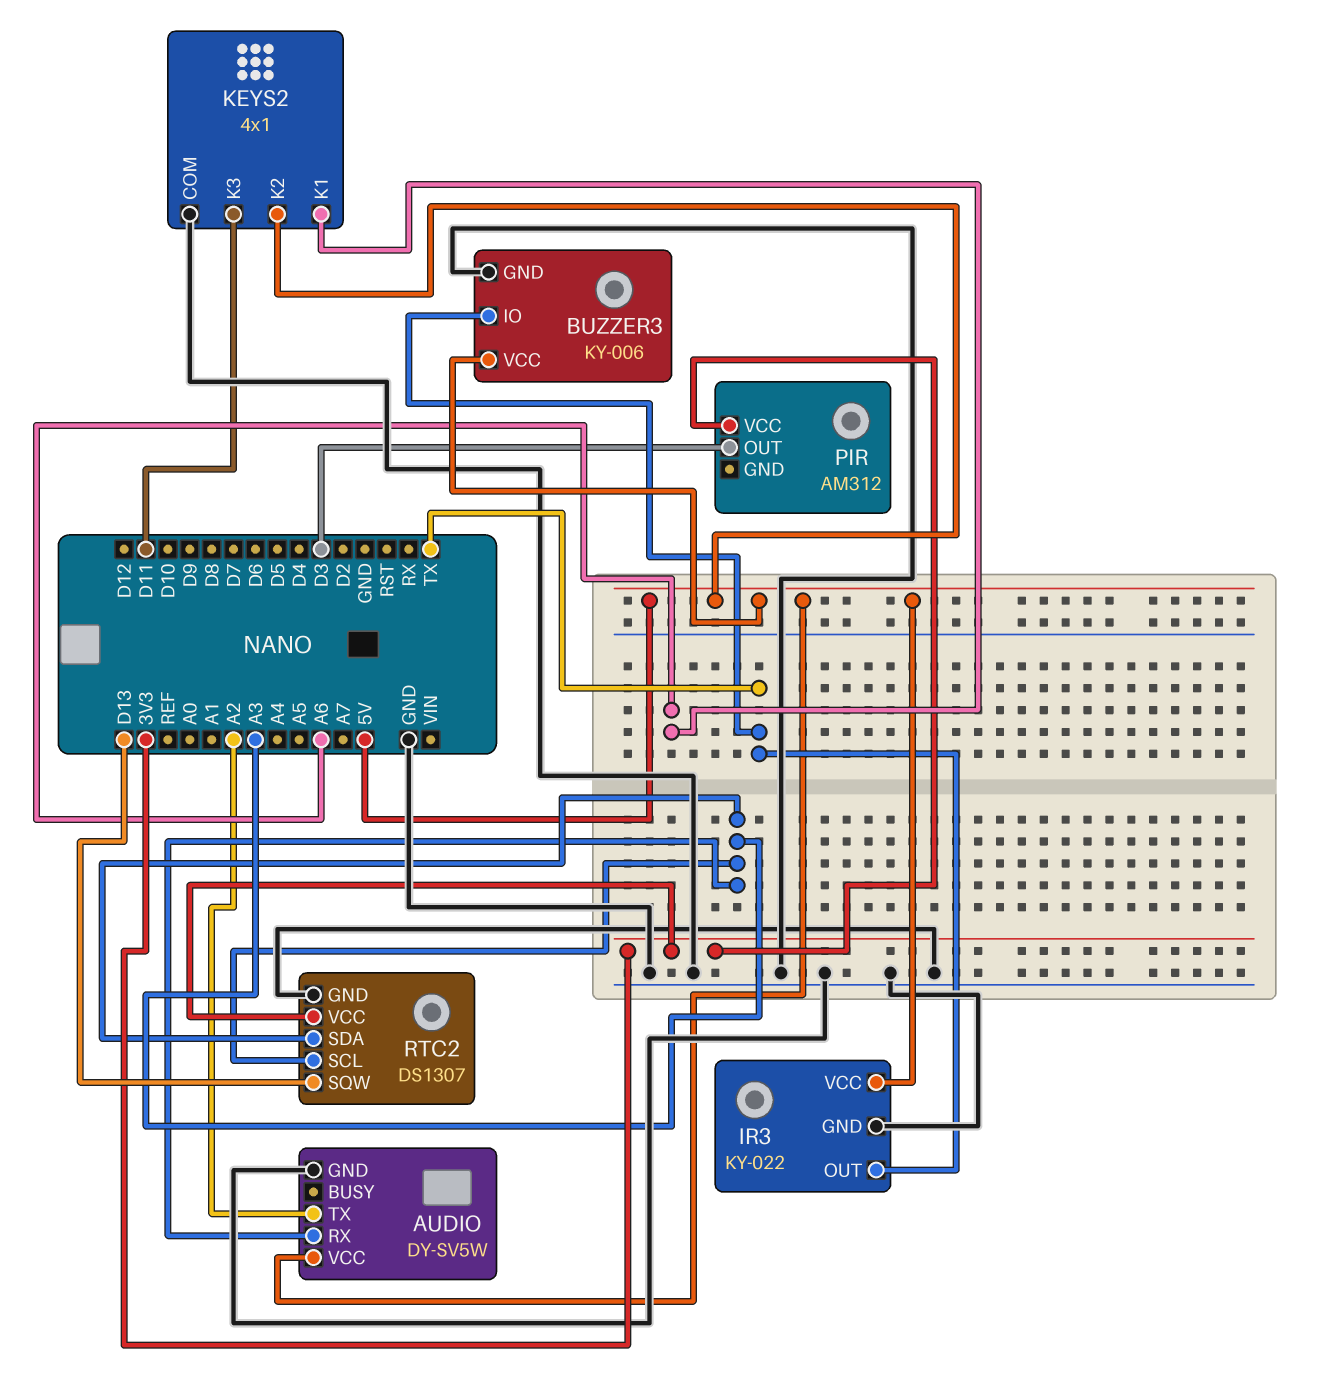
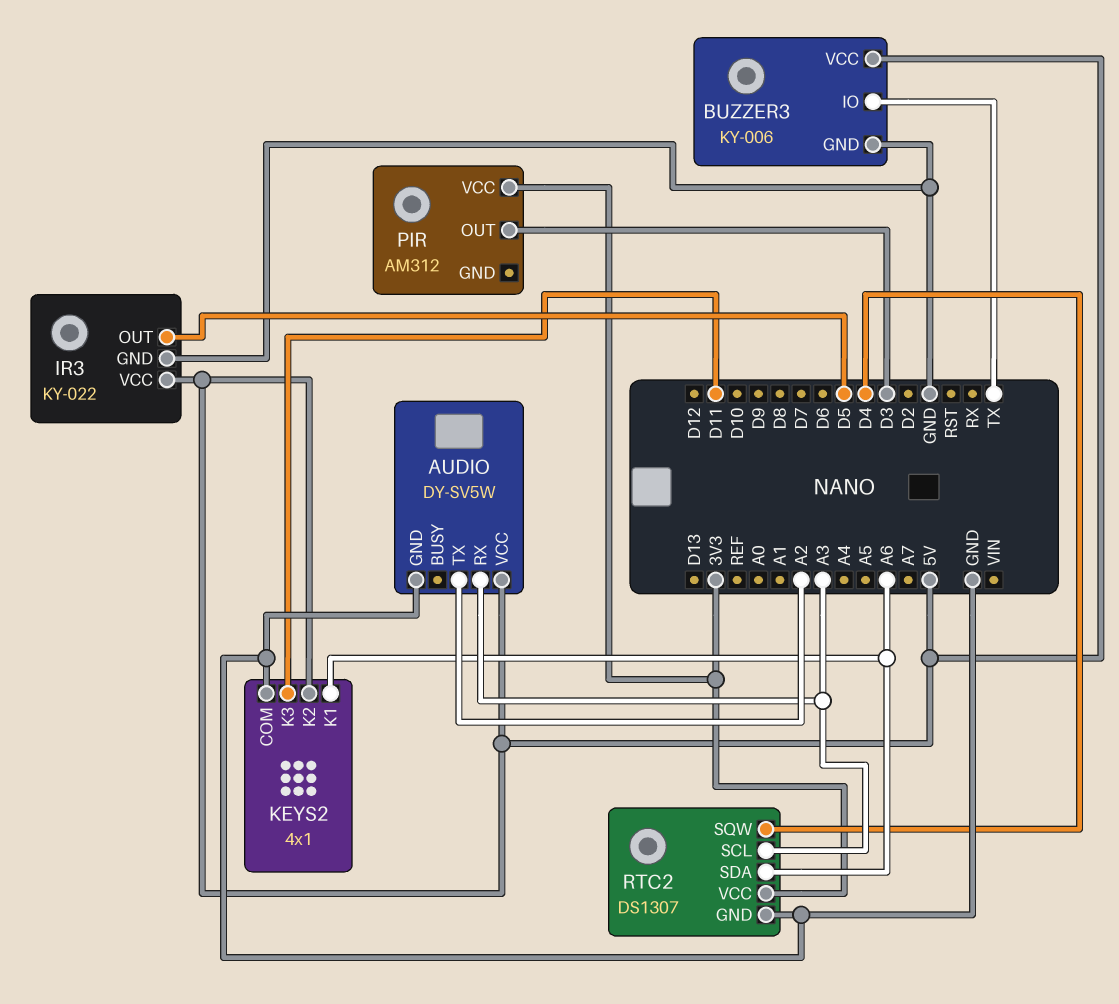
IR3 pin OUT: TX -> D5
RTC2 pin SDA: A3 -> A6
RTC2 pin SQW: D13 -> D4

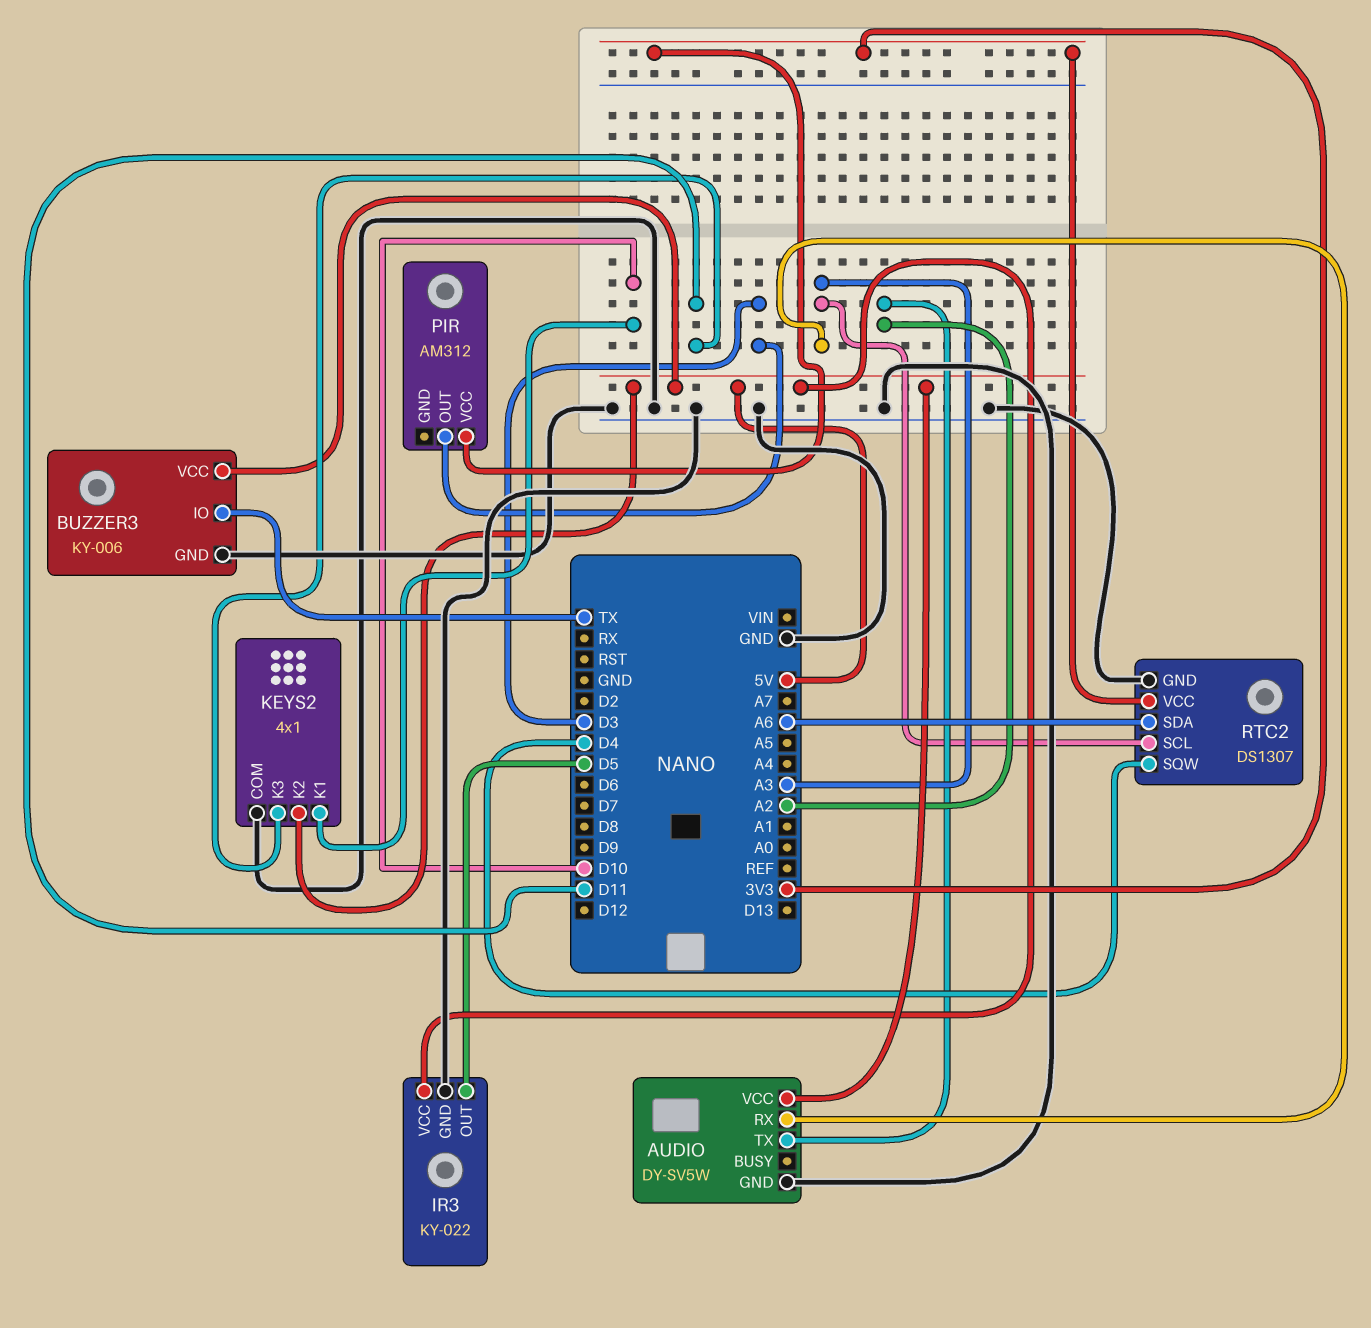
KEYS2 pin K1: A6 -> D10

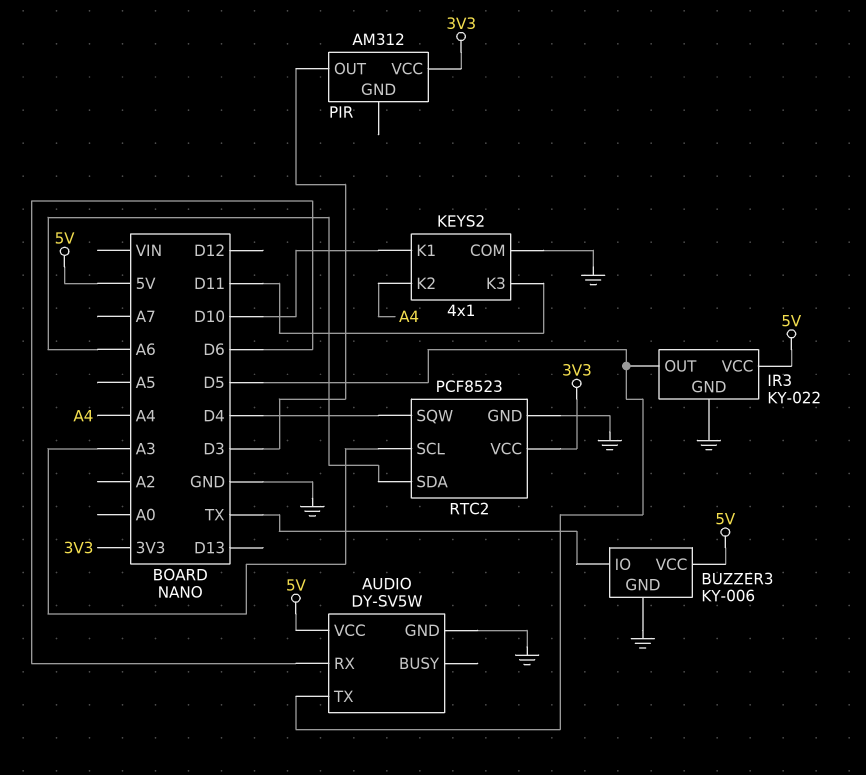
AUDIO pin RX: A3 -> D6
AUDIO pin TX: A2 -> D5
KEYS2 pin K2: 5V -> A4
RTC2: DS1307 -> PCF8523

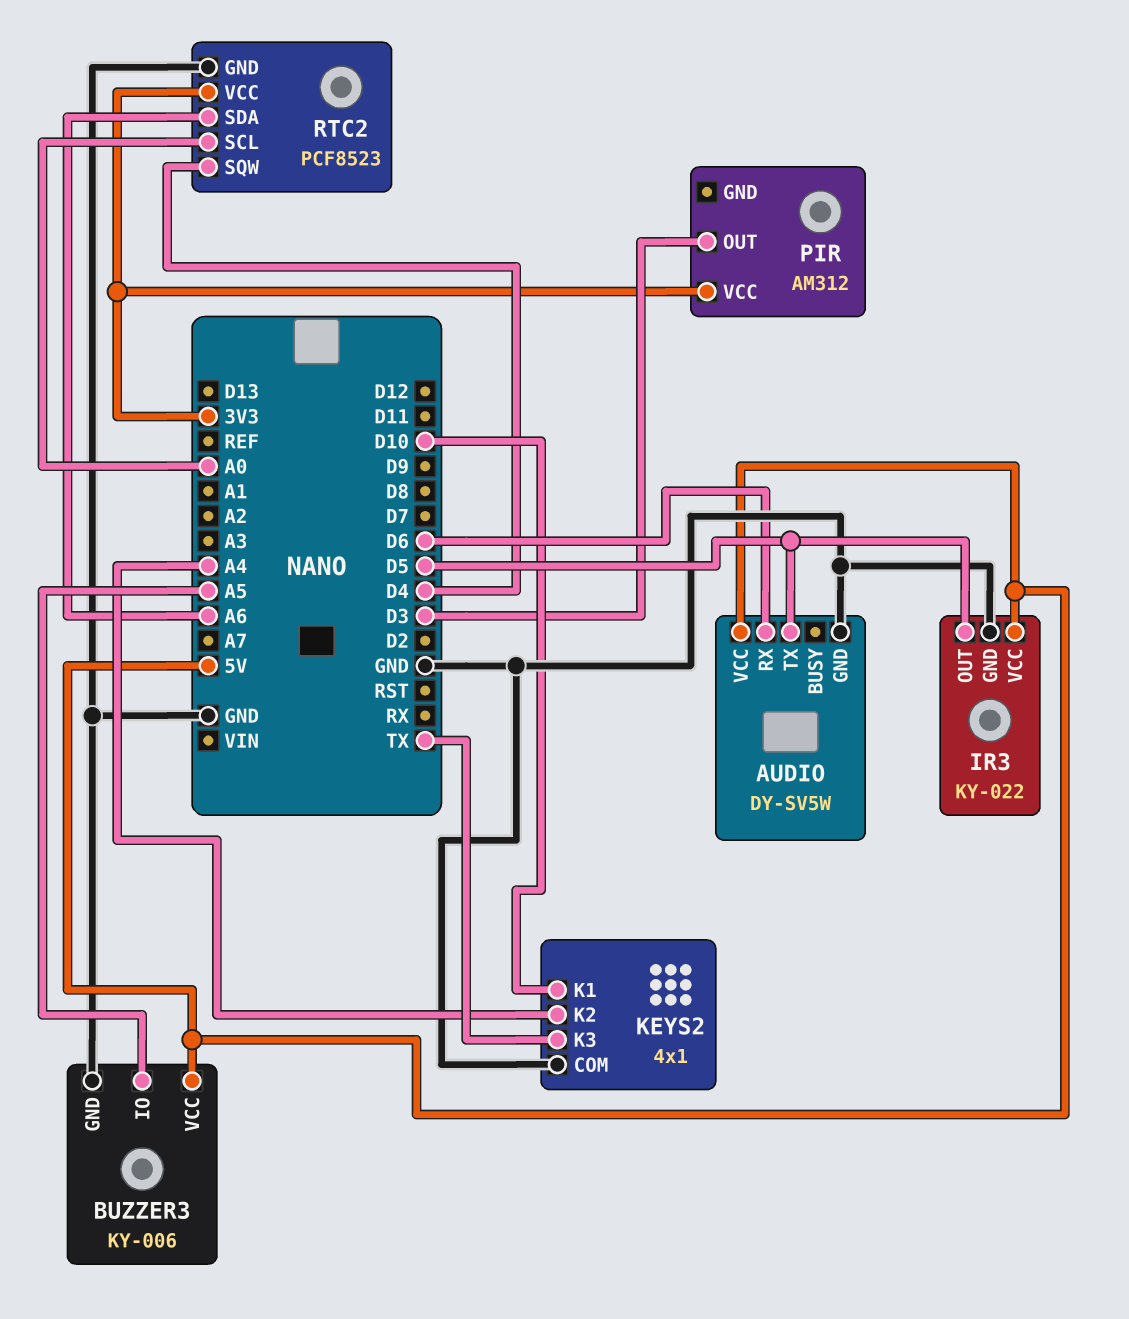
BUZZER3 pin IO: TX -> A5
KEYS2 pin K3: D11 -> TX
RTC2 pin SCL: A3 -> A0

